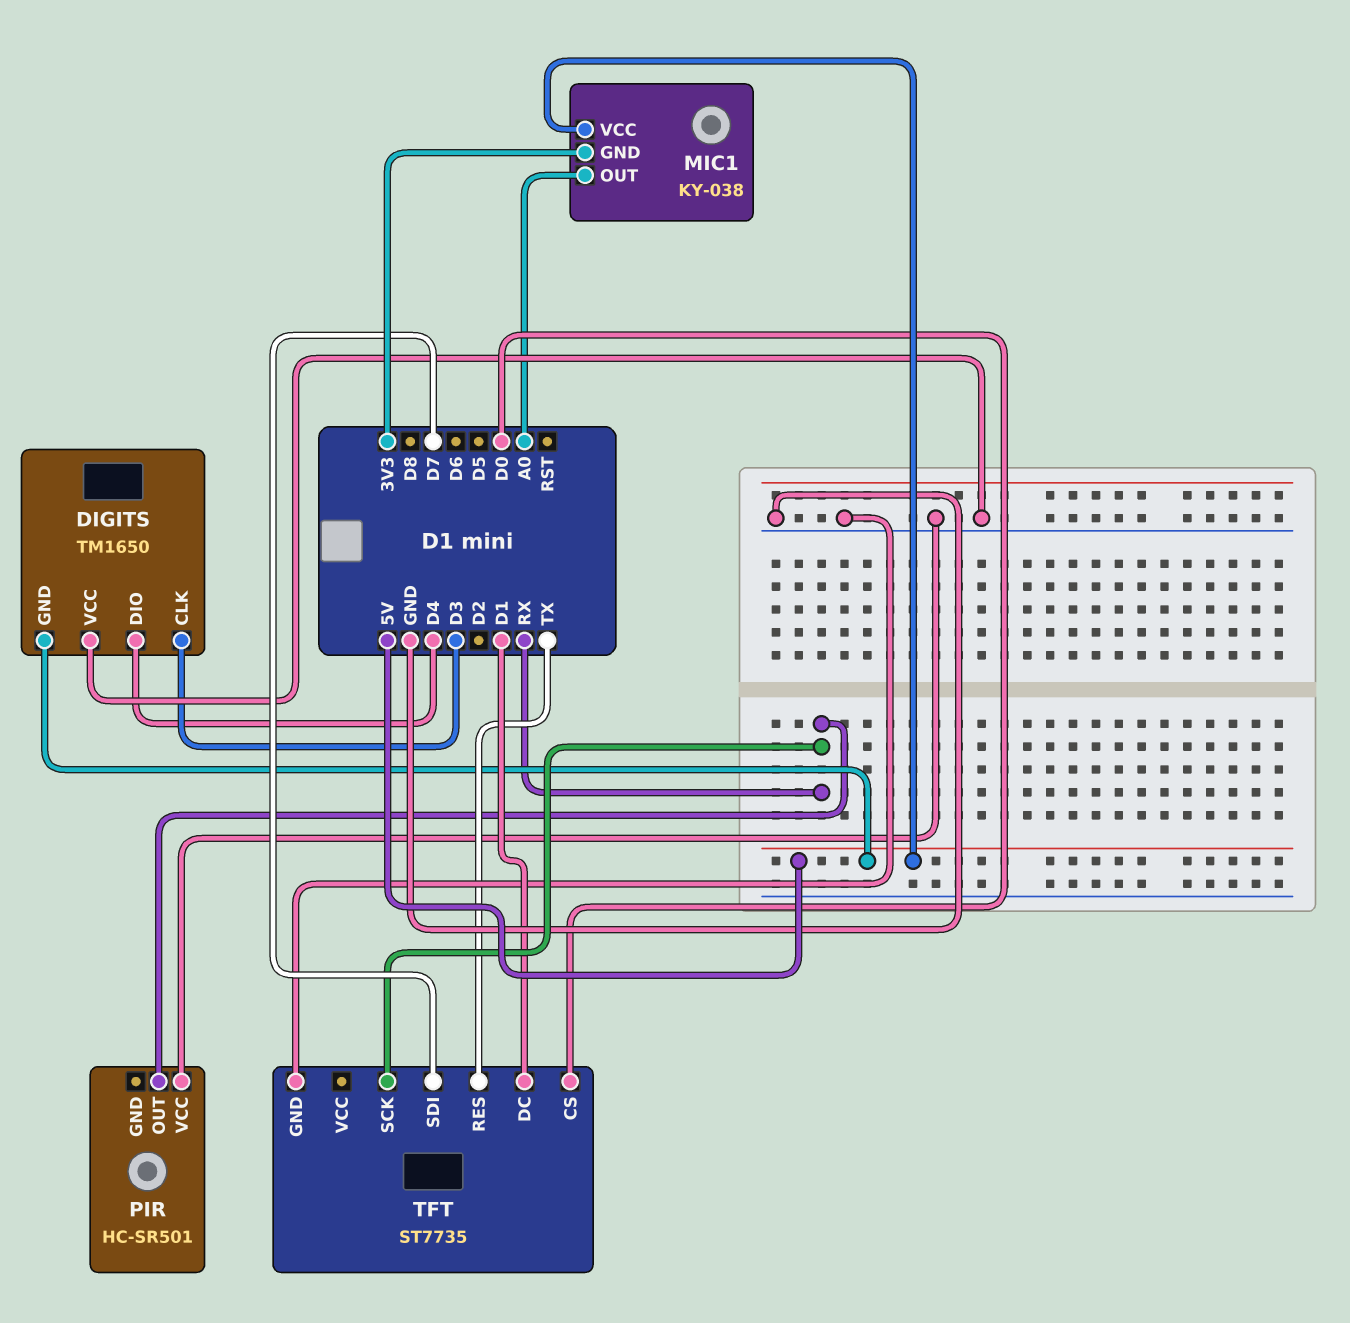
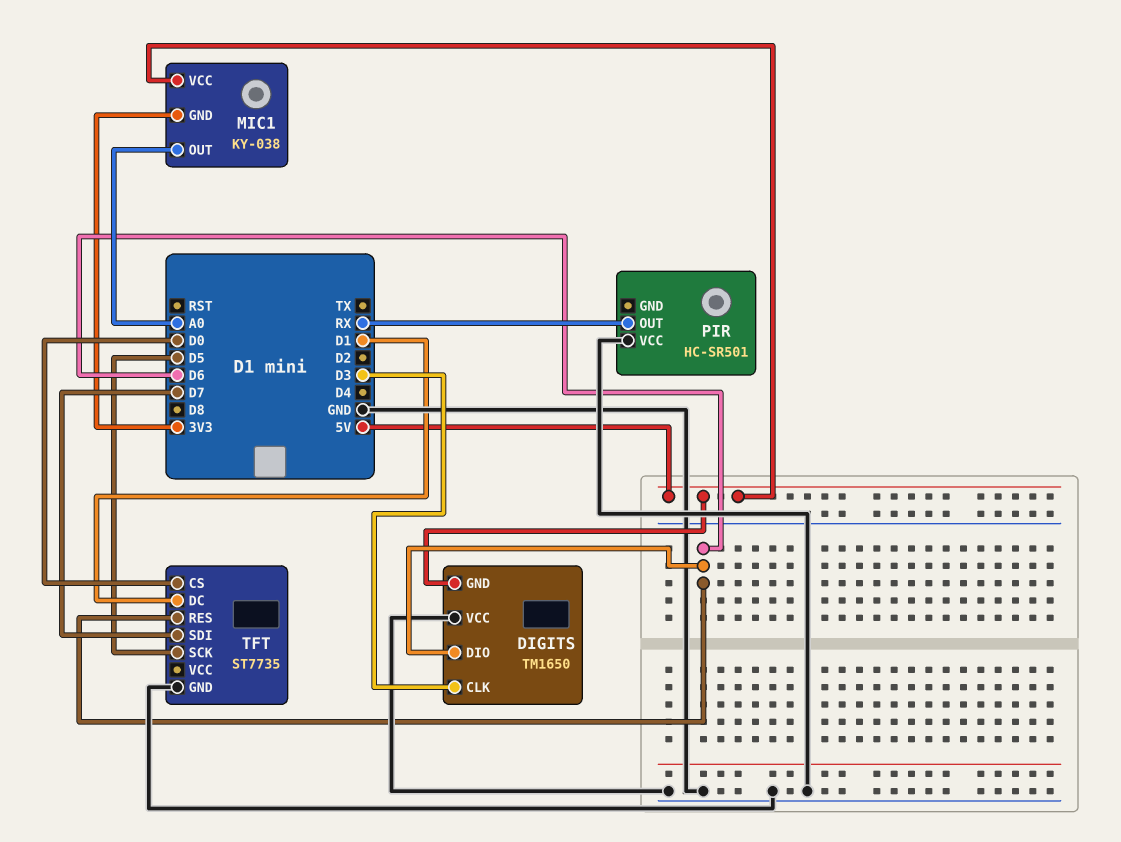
DIGITS pin DIO: D4 -> D6
TFT pin RES: TX -> D6
TFT pin SCK: RX -> D5

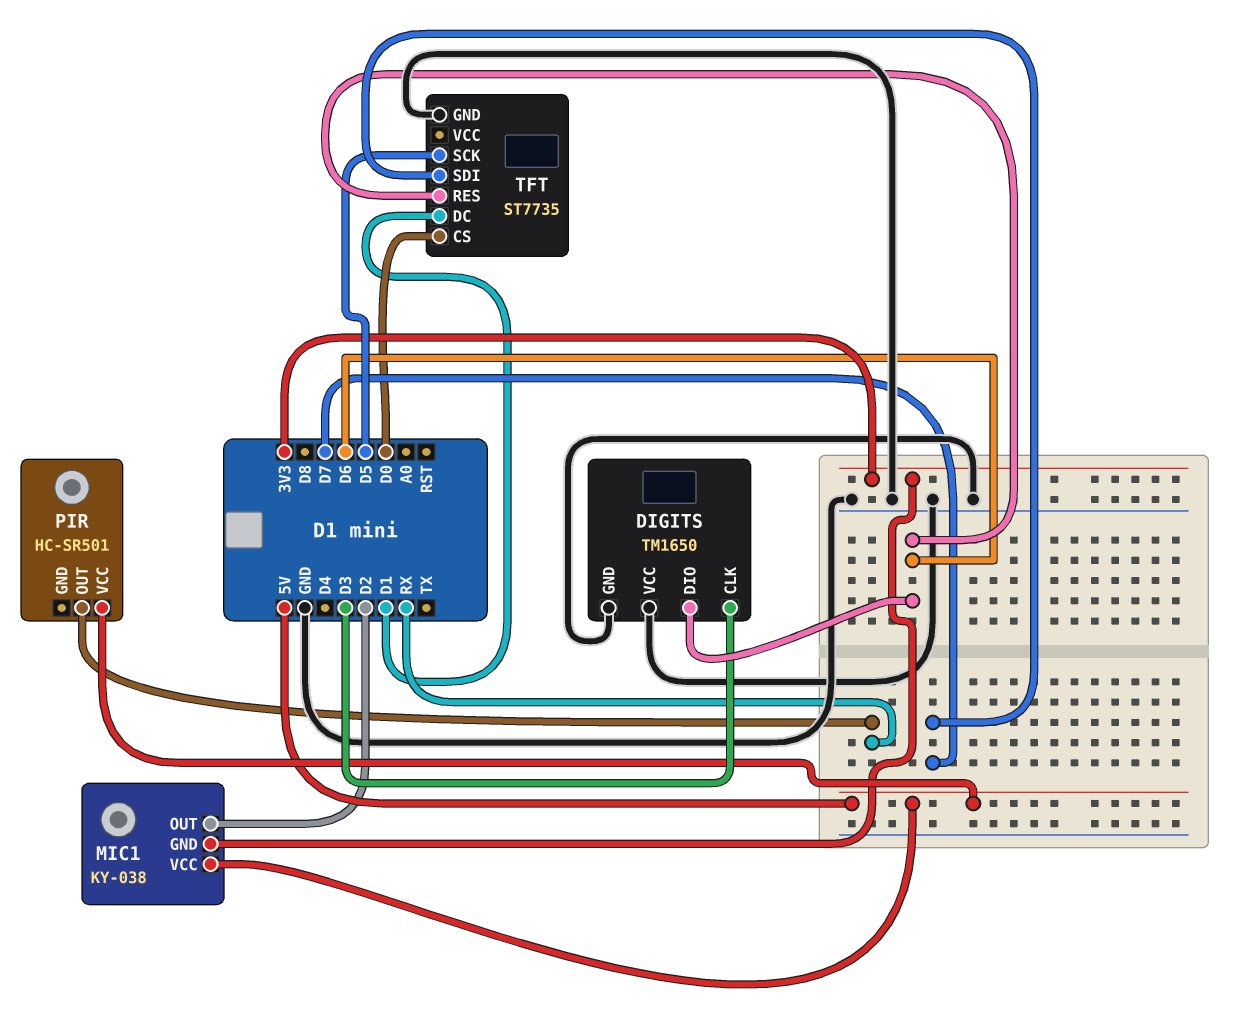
DIGITS pin GND: 5V -> GND
MIC1 pin OUT: A0 -> D2
PIR pin VCC: GND -> 5V

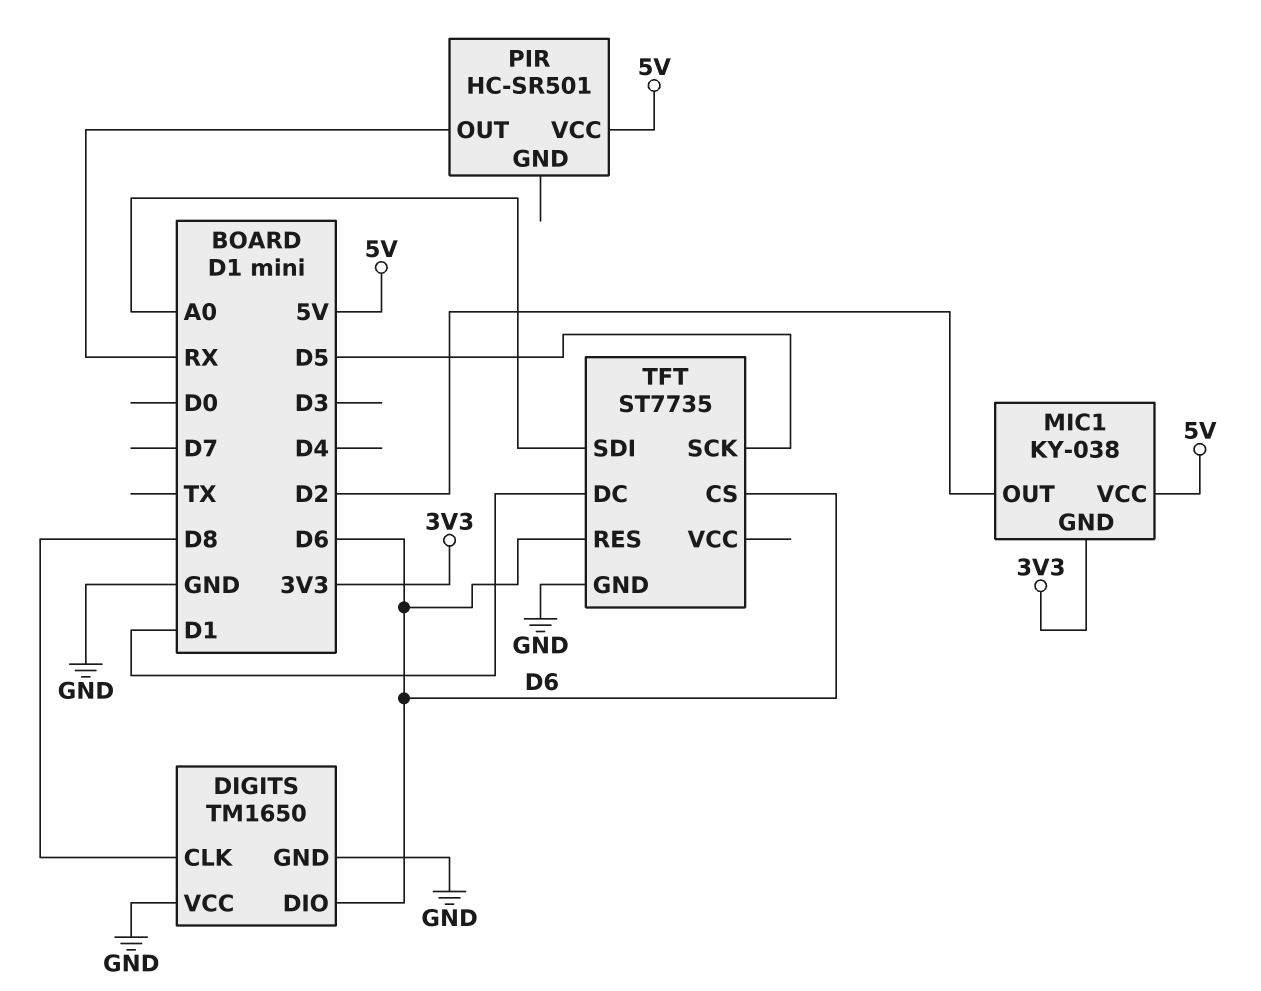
DIGITS pin CLK: D3 -> D8
TFT pin CS: D0 -> D6
TFT pin SDI: D7 -> A0

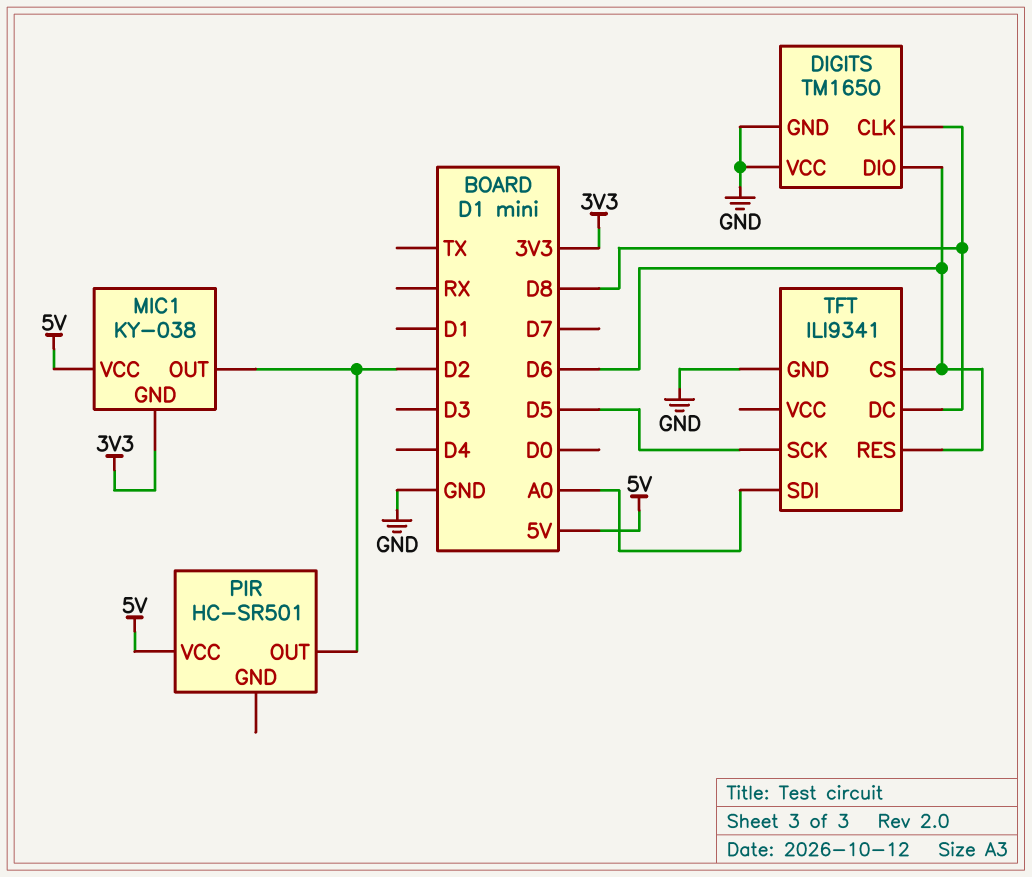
PIR pin OUT: RX -> D2
TFT: ST7735 -> ILI9341
TFT pin DC: D1 -> D8

